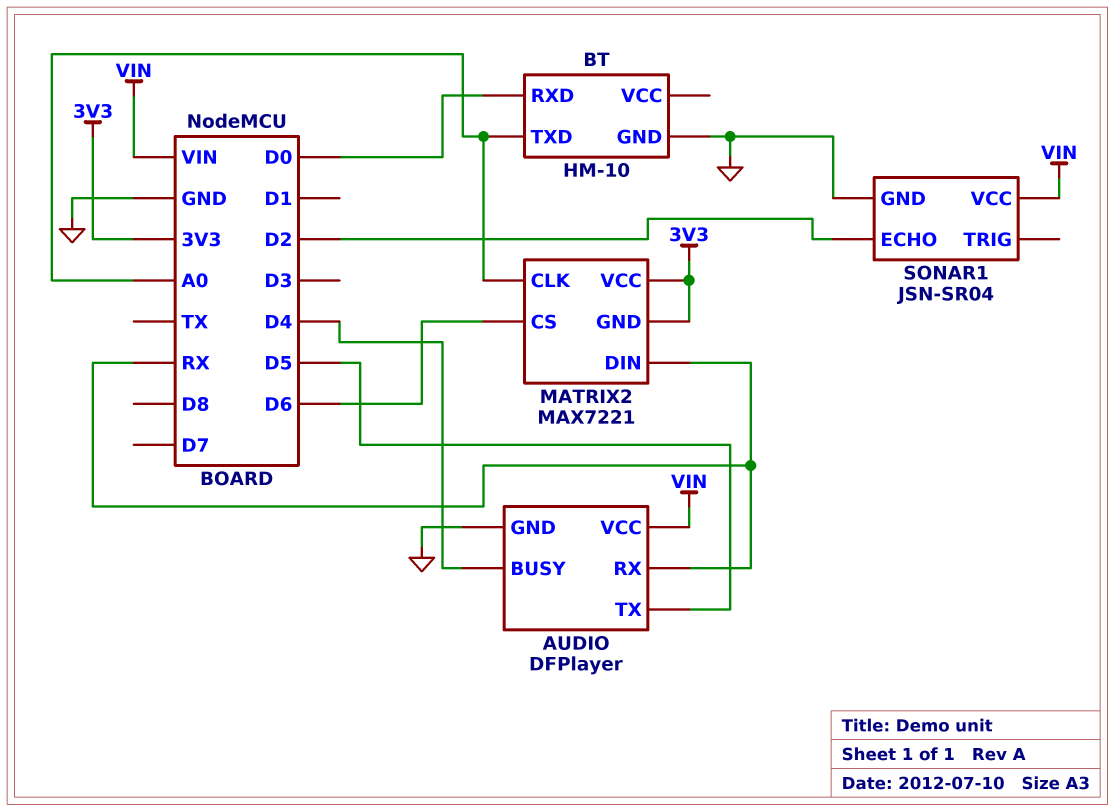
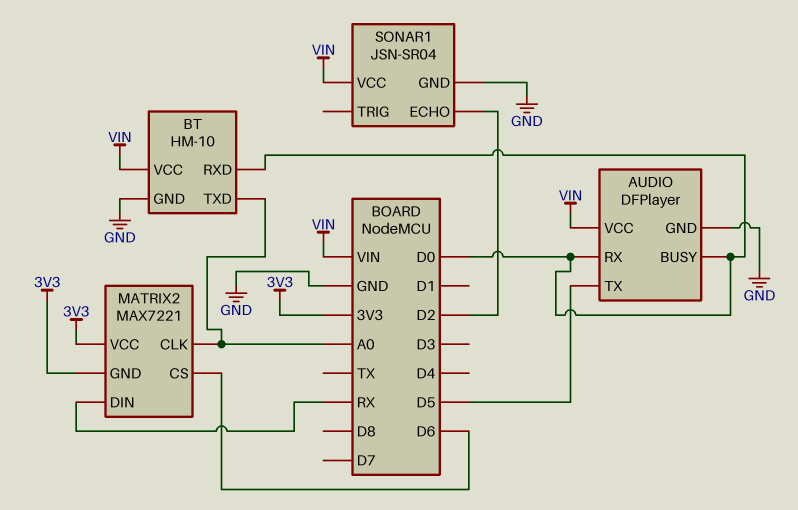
AUDIO pin BUSY: D4 -> D0
AUDIO pin RX: RX -> D0
BT pin VCC: none -> VIN

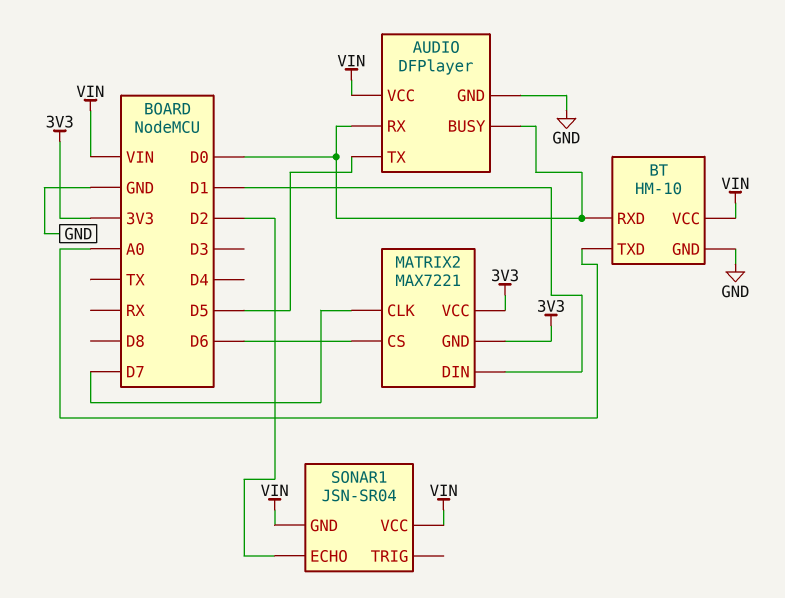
MATRIX2 pin CLK: A0 -> D7
MATRIX2 pin DIN: RX -> D1
SONAR1 pin GND: GND -> VIN

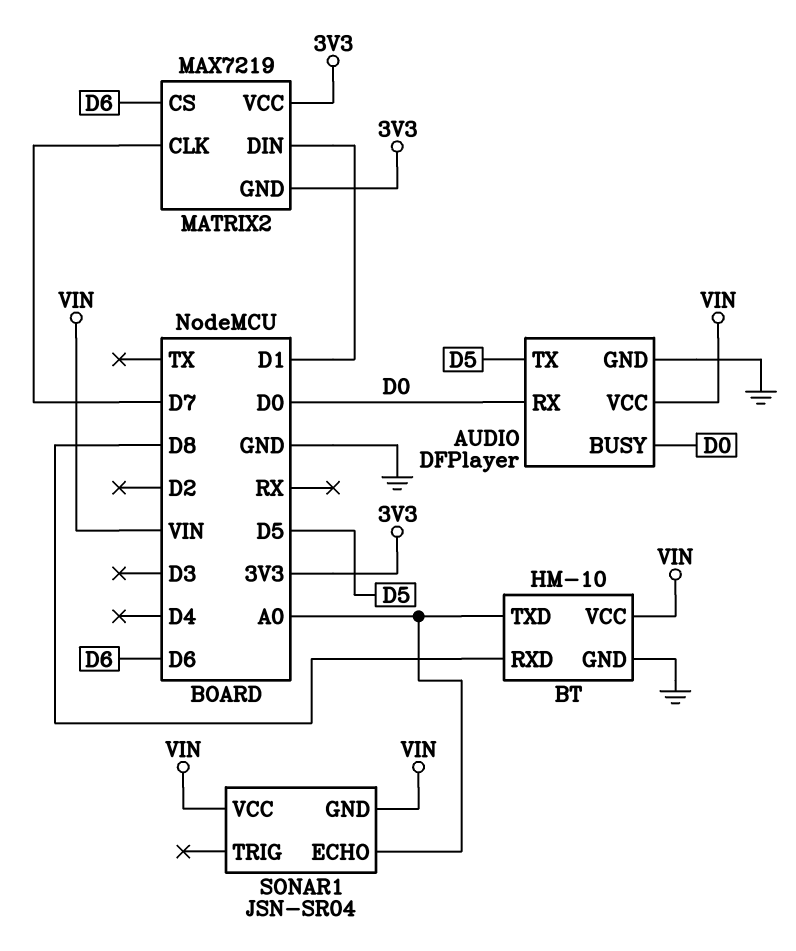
BT pin RXD: D0 -> D8
MATRIX2: MAX7221 -> MAX7219
SONAR1 pin ECHO: D2 -> A0

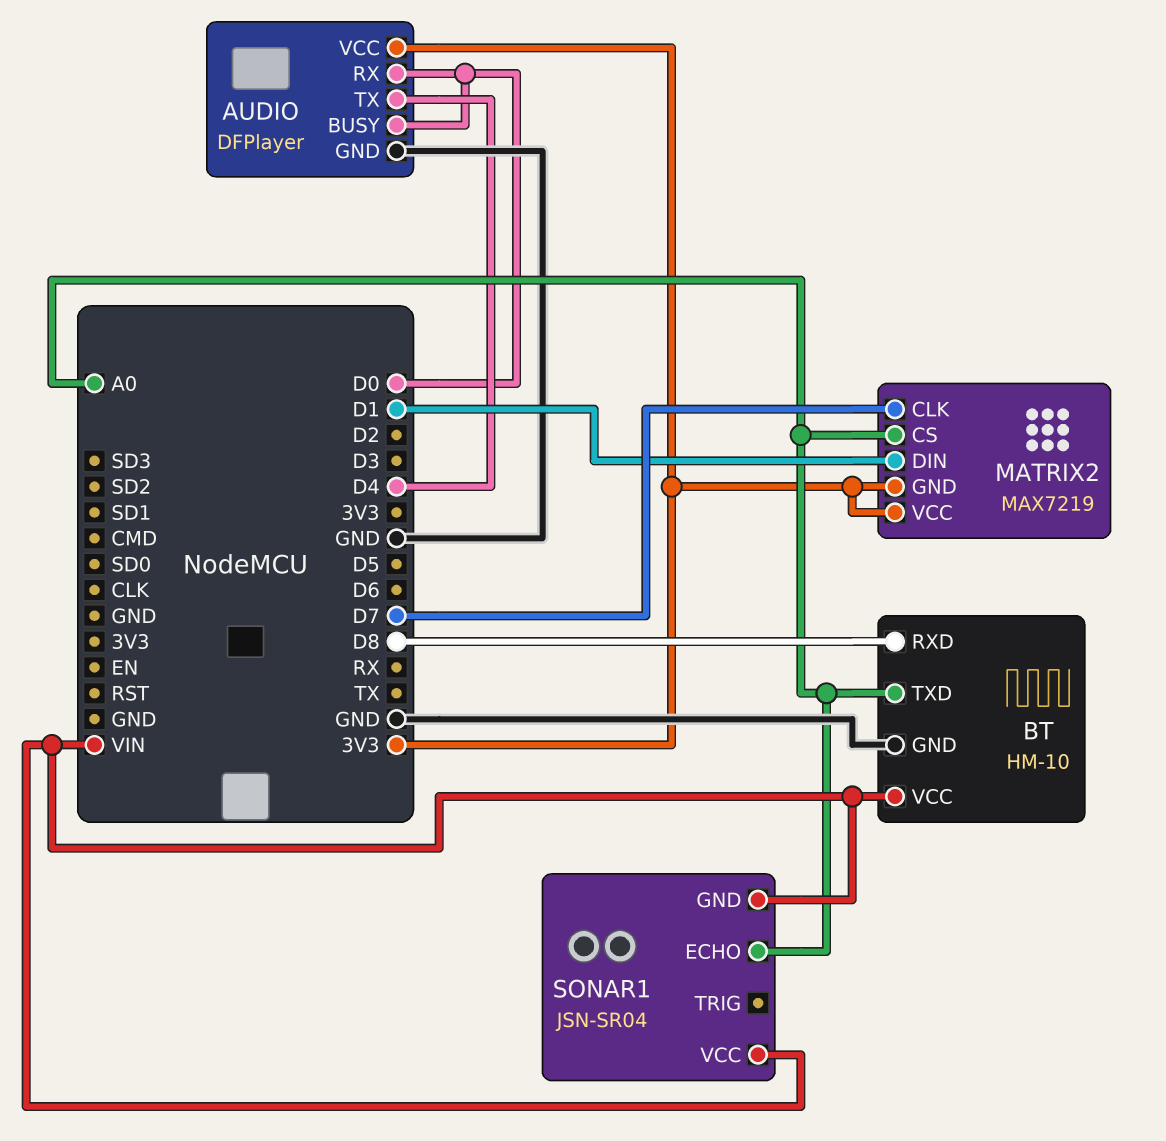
AUDIO pin TX: D5 -> D4
AUDIO pin VCC: VIN -> 3V3
MATRIX2 pin CS: D6 -> A0

